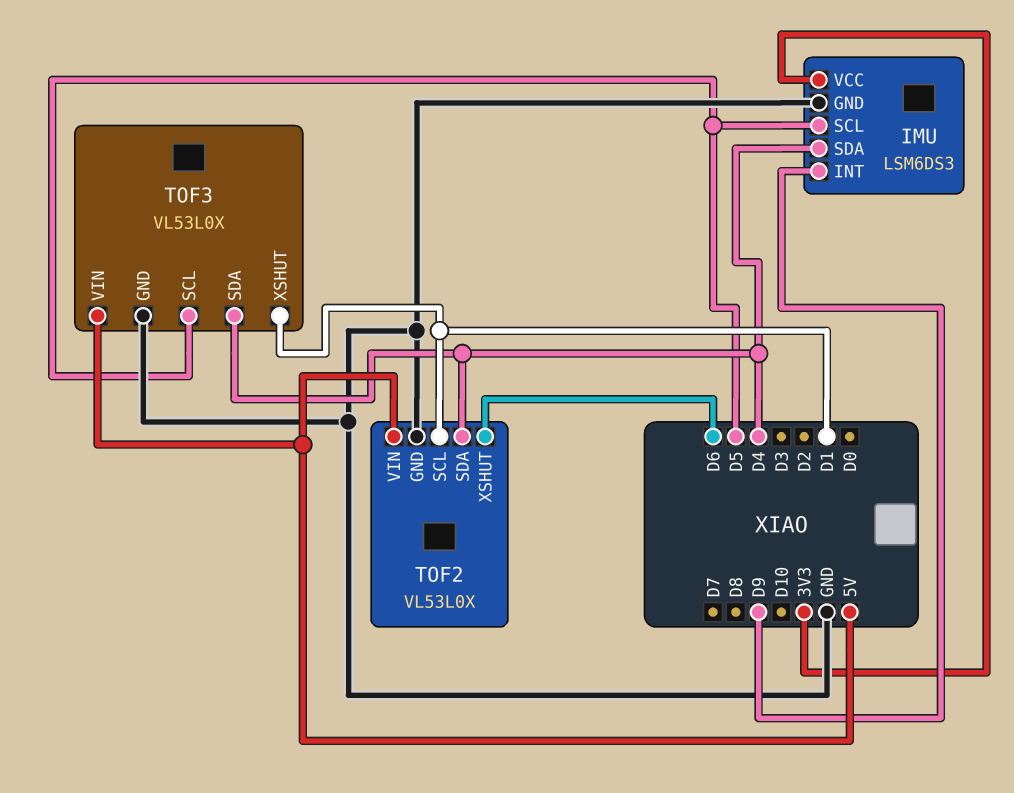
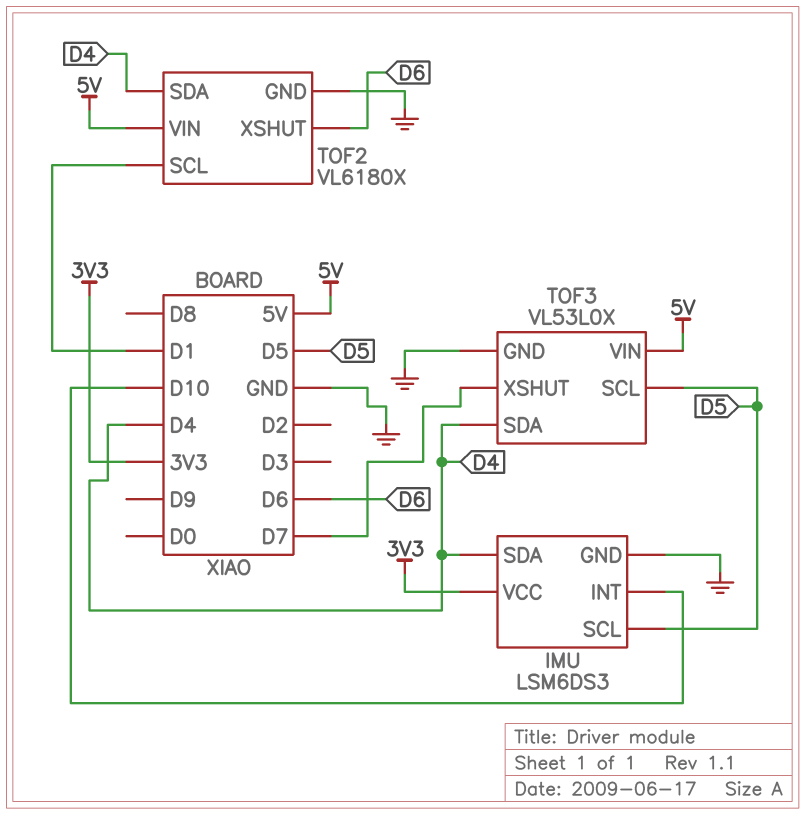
IMU pin INT: D9 -> D10
TOF2: VL53L0X -> VL6180X
TOF3 pin XSHUT: D1 -> D7

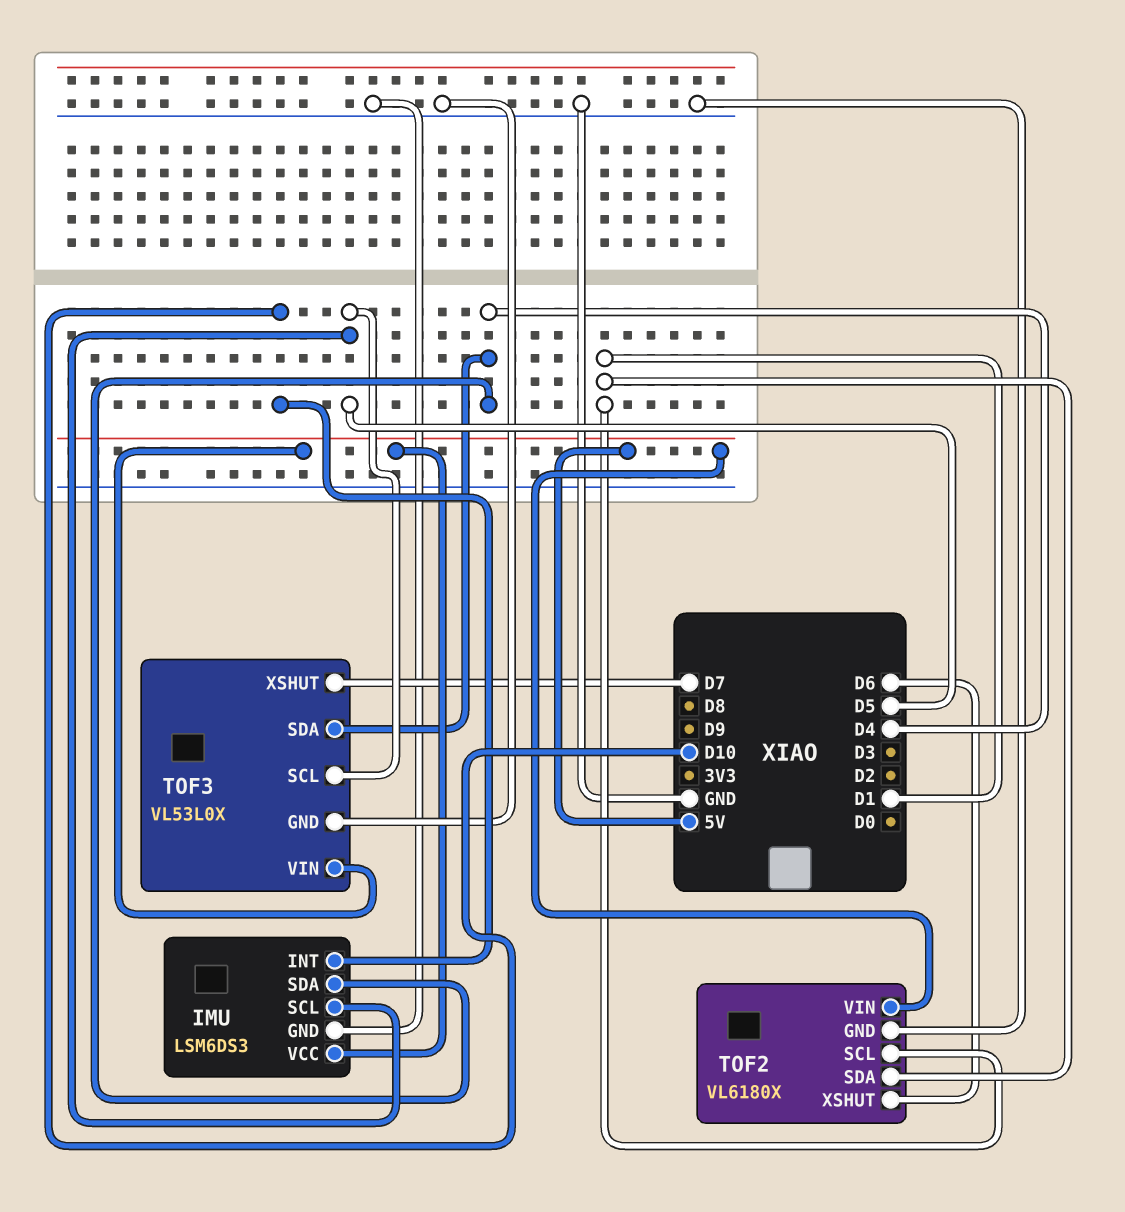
IMU pin VCC: 3V3 -> 5V
TOF2 pin SDA: D4 -> D1

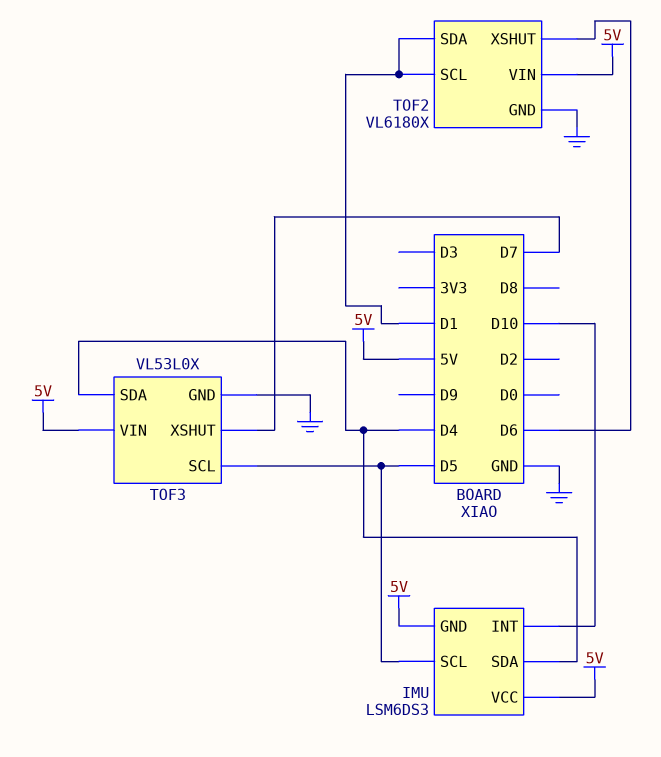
IMU pin GND: GND -> 5V

